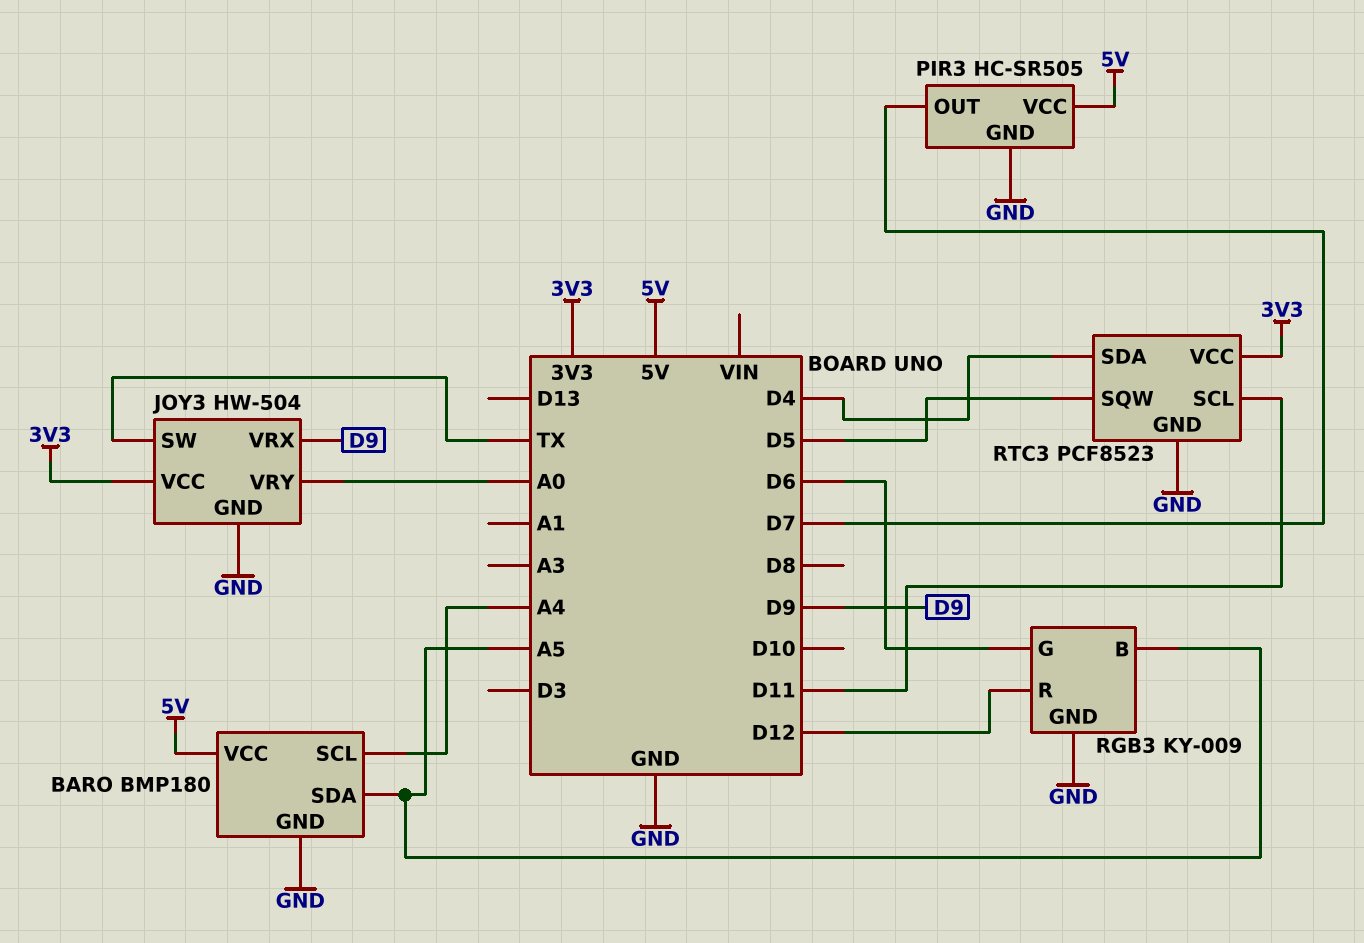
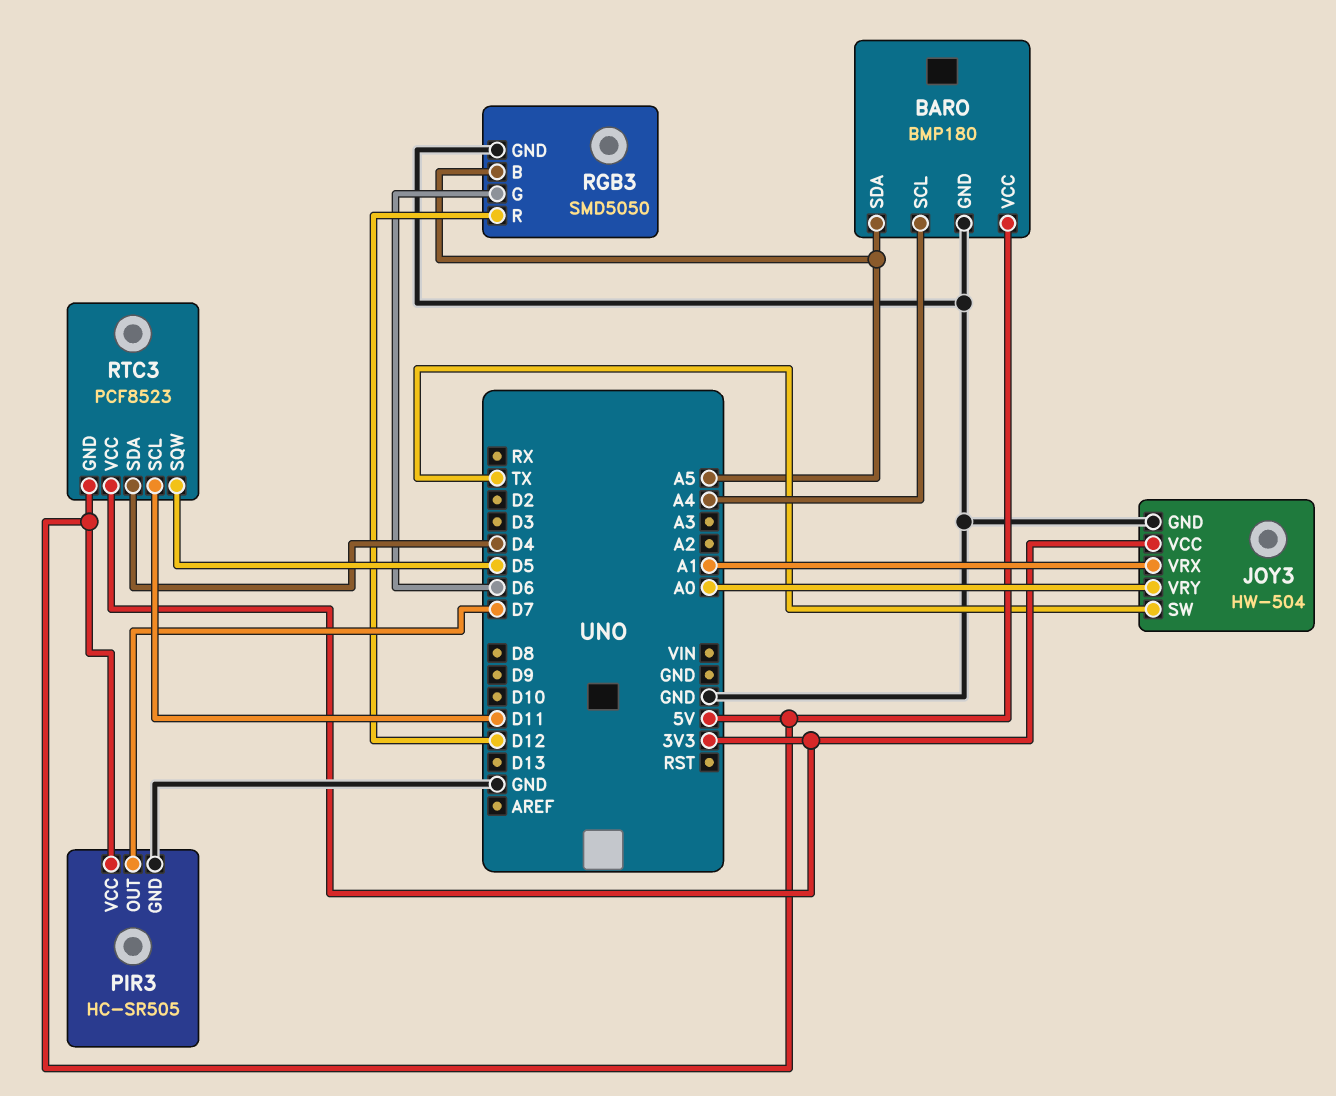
JOY3 pin VRX: D9 -> A1
RGB3: KY-009 -> SMD5050
RTC3 pin GND: GND -> 5V

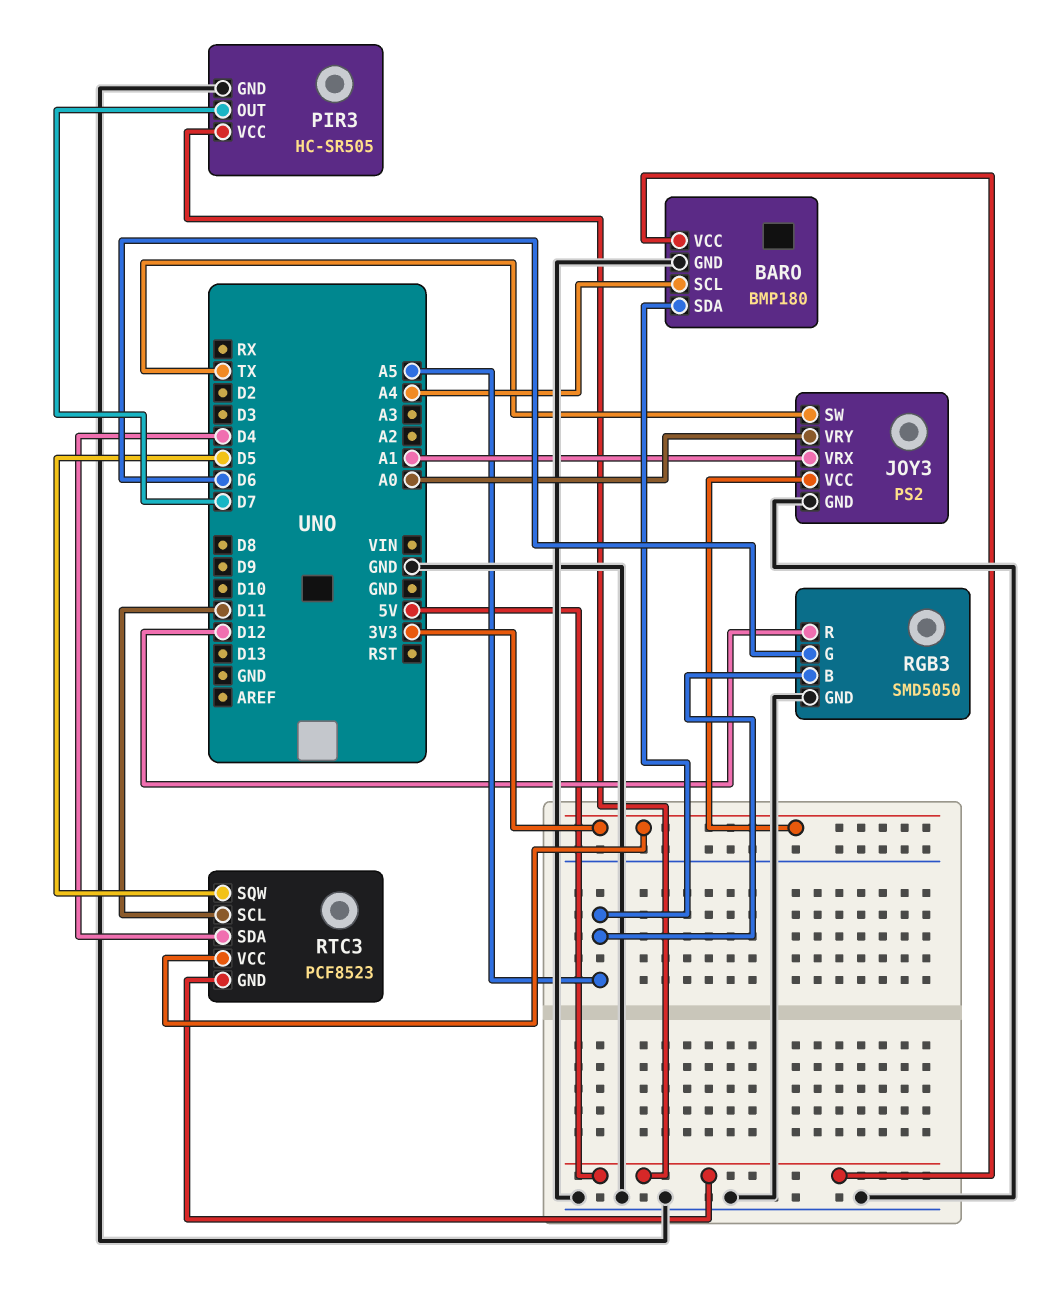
JOY3: HW-504 -> PS2

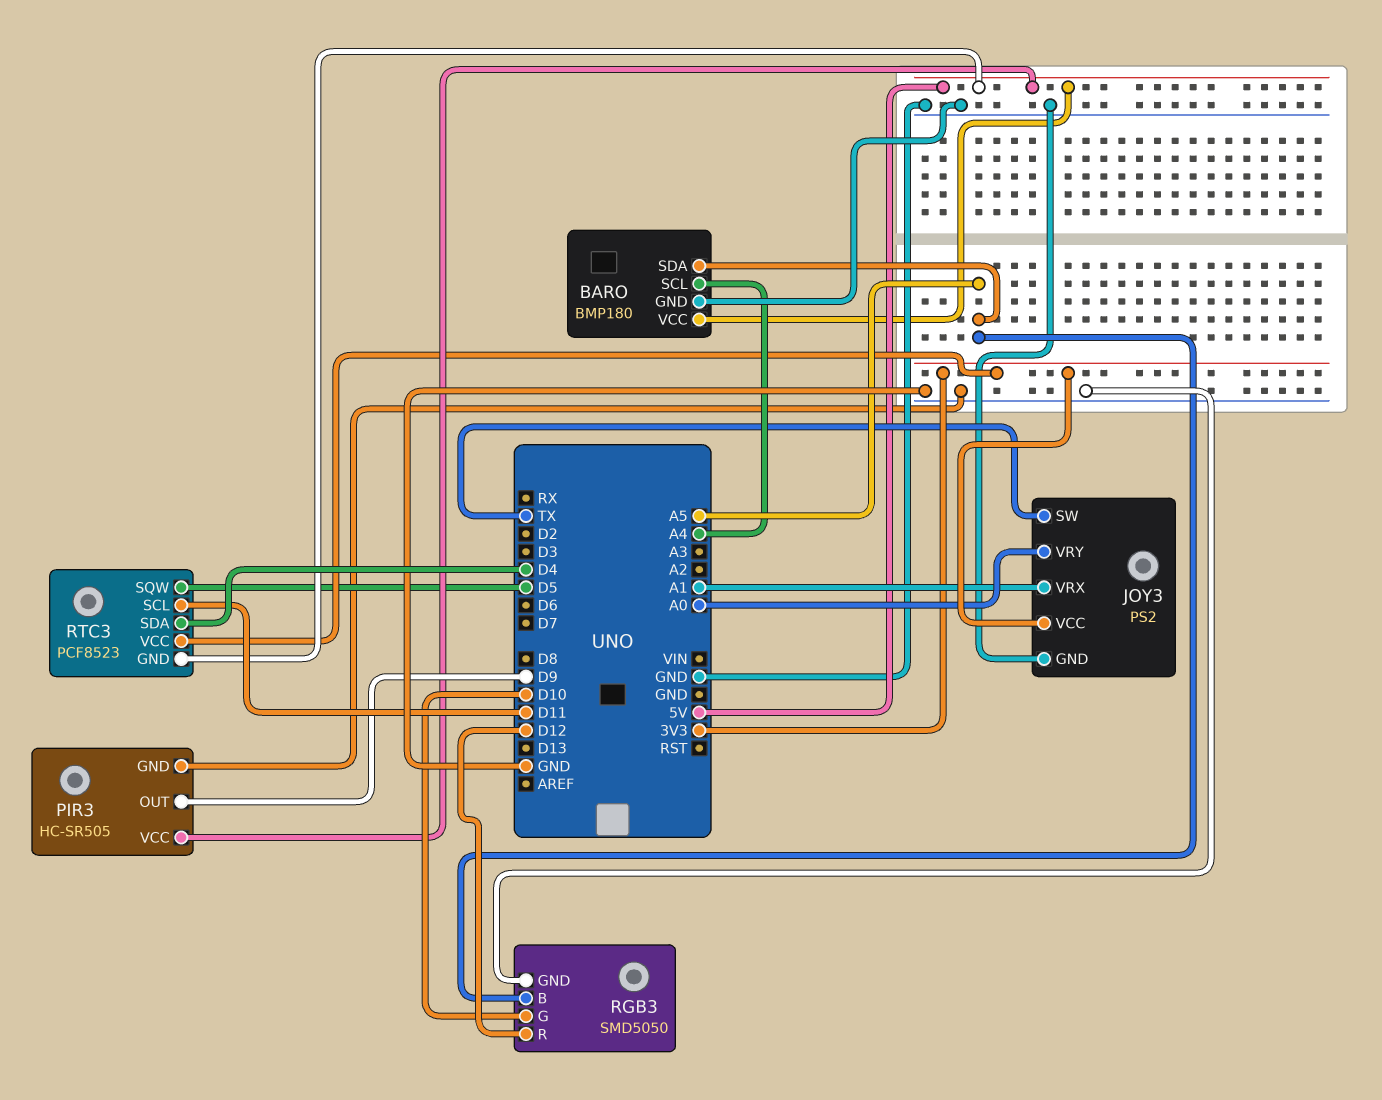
PIR3 pin OUT: D7 -> D9
RGB3 pin G: D6 -> D10

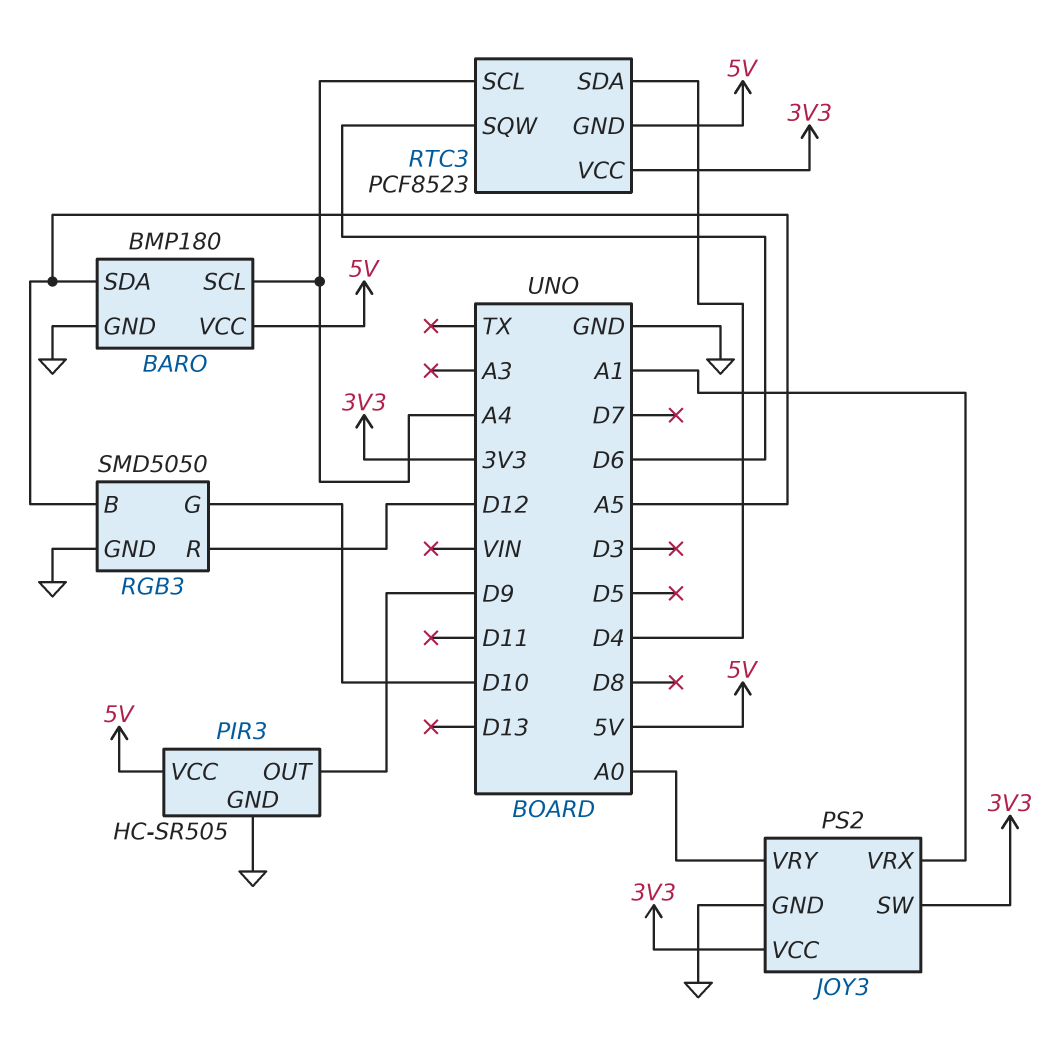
JOY3 pin SW: TX -> 3V3
RTC3 pin SCL: D11 -> A4
RTC3 pin SQW: D5 -> D6

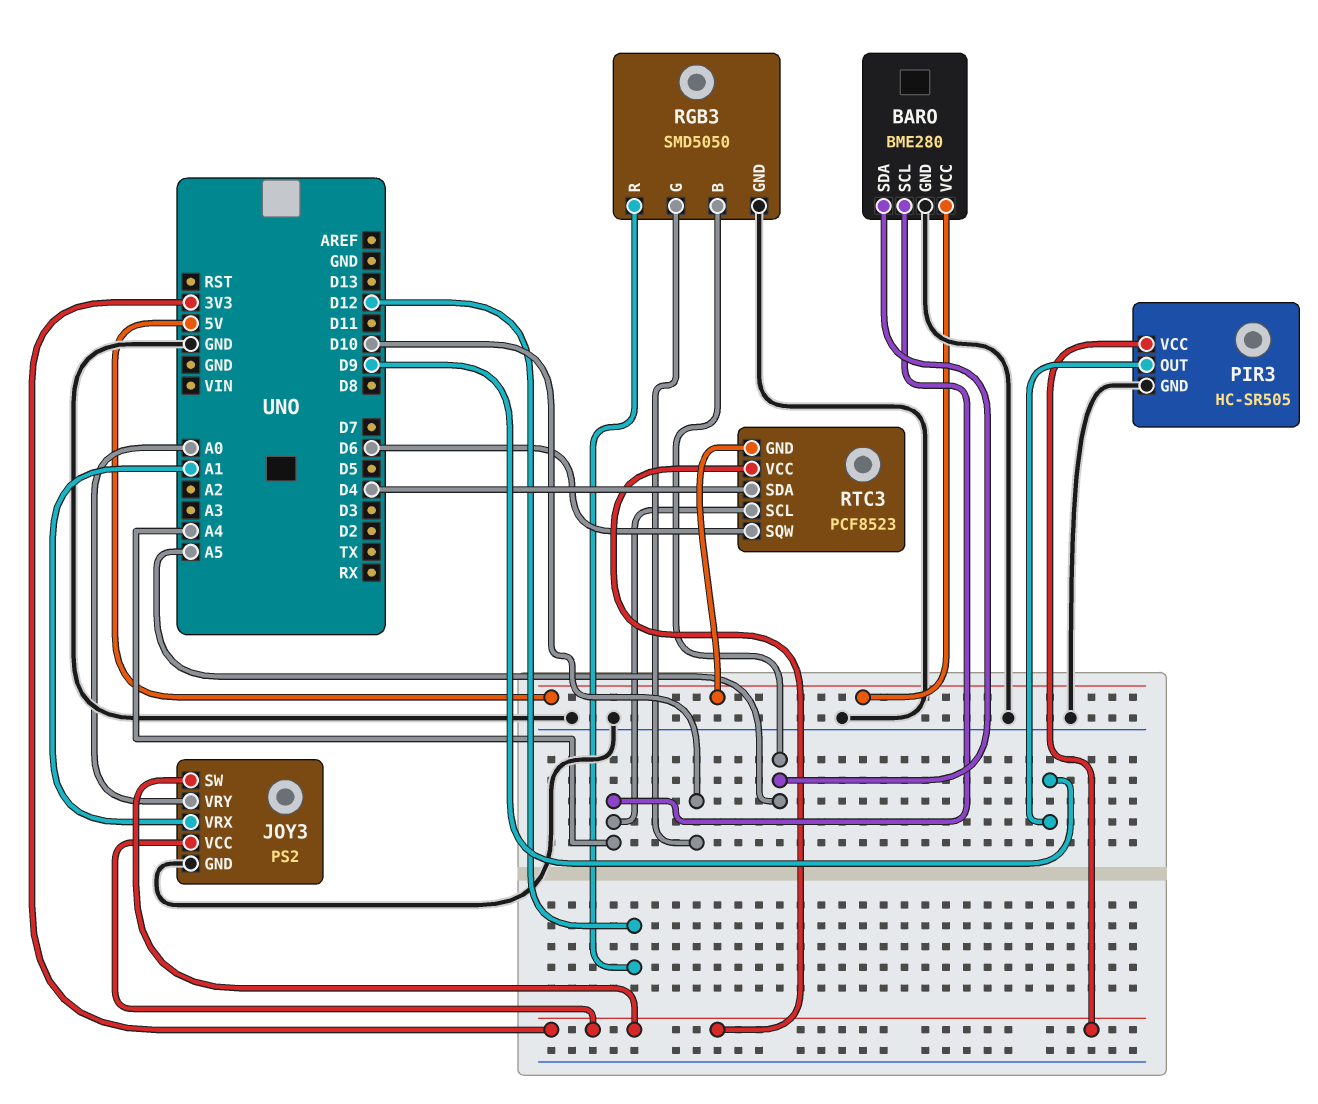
BARO: BMP180 -> BME280
PIR3 pin VCC: 5V -> 3V3

